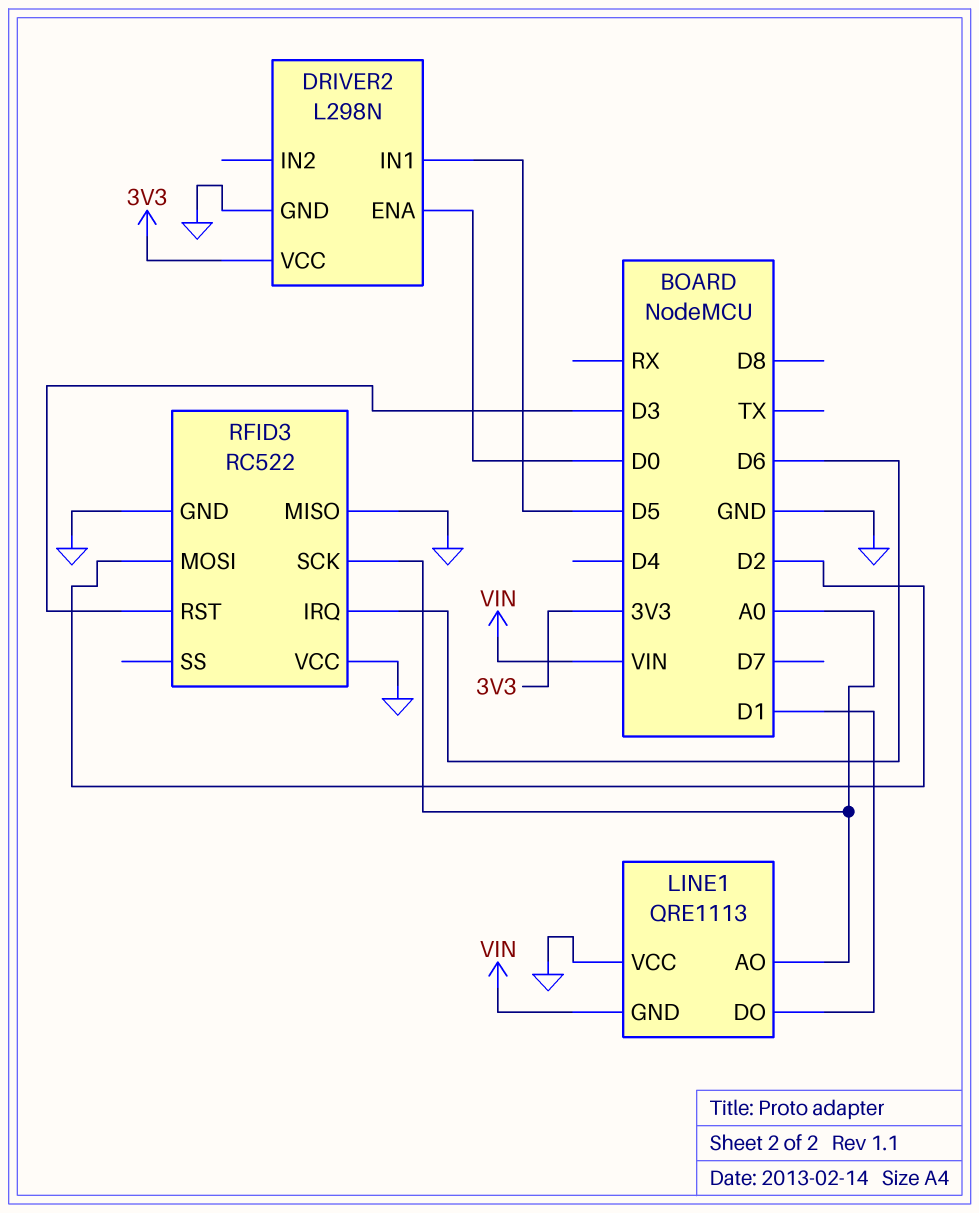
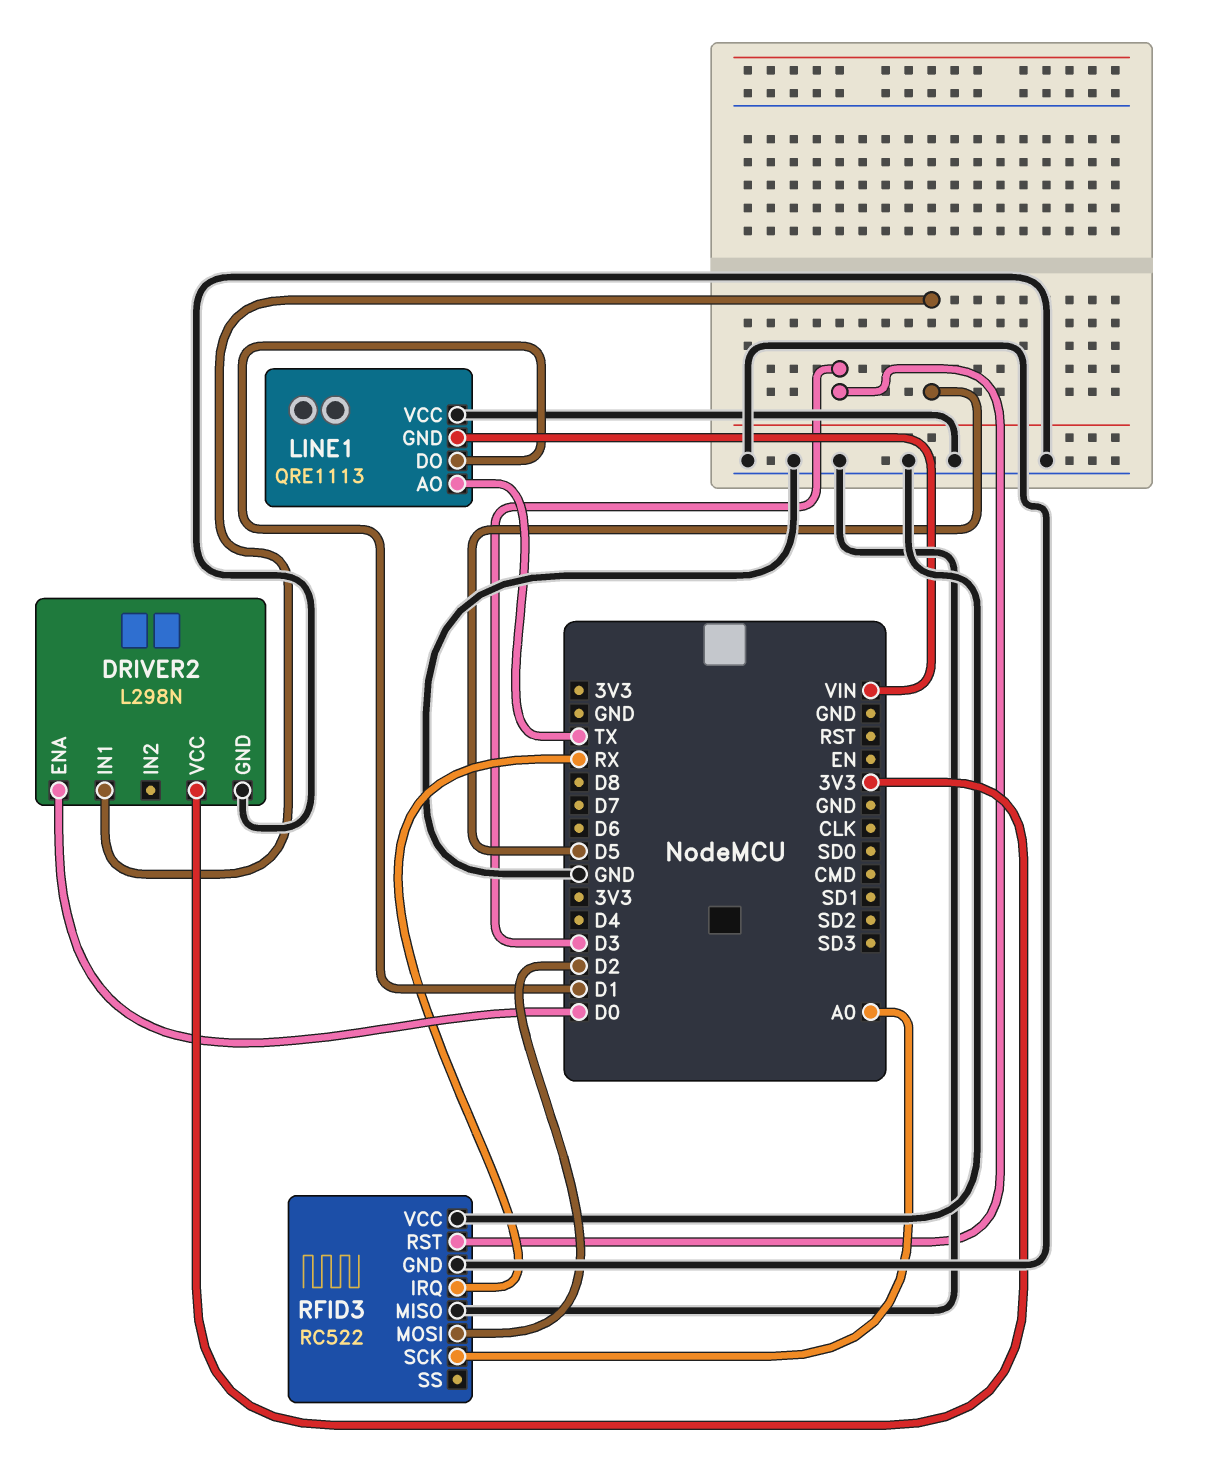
LINE1 pin AO: A0 -> TX
RFID3 pin IRQ: D6 -> RX

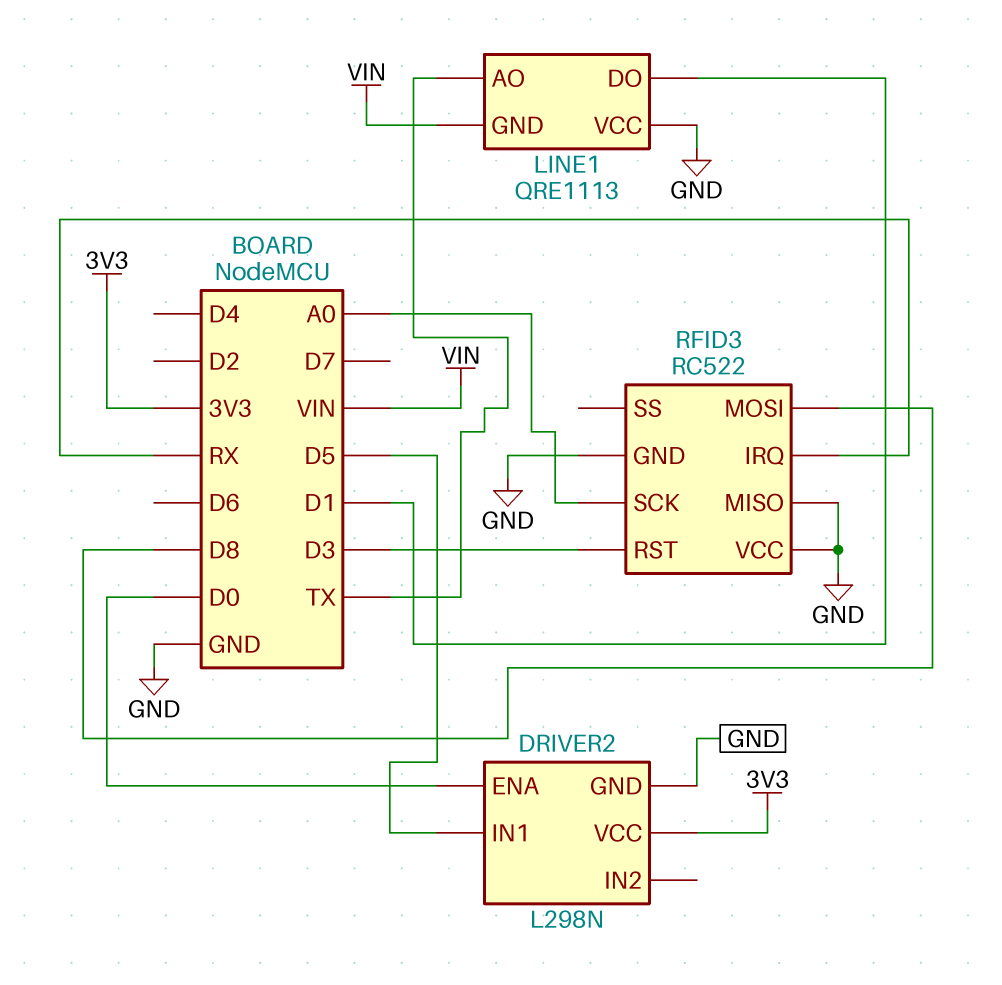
RFID3 pin MOSI: D2 -> D8

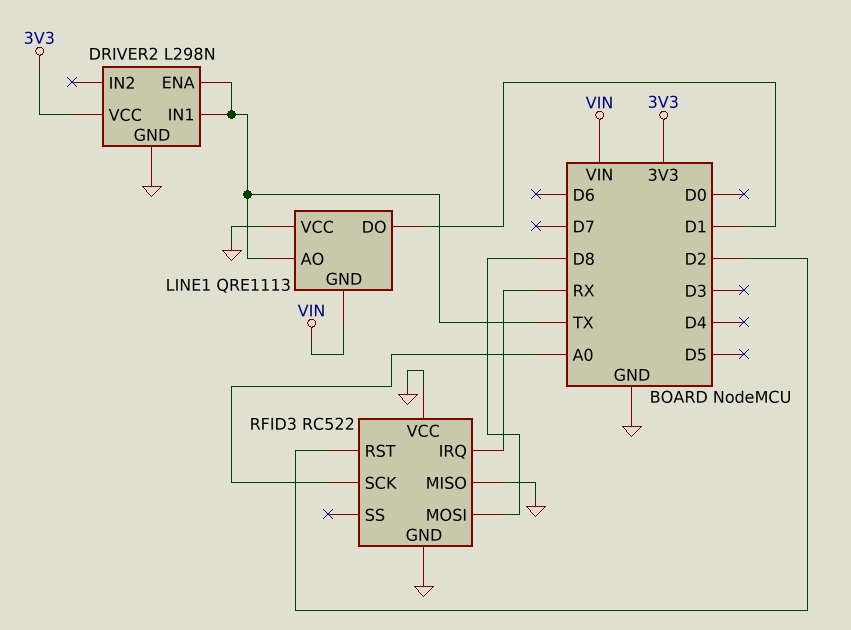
DRIVER2 pin ENA: D0 -> TX
DRIVER2 pin IN1: D5 -> TX
RFID3 pin RST: D3 -> D2

